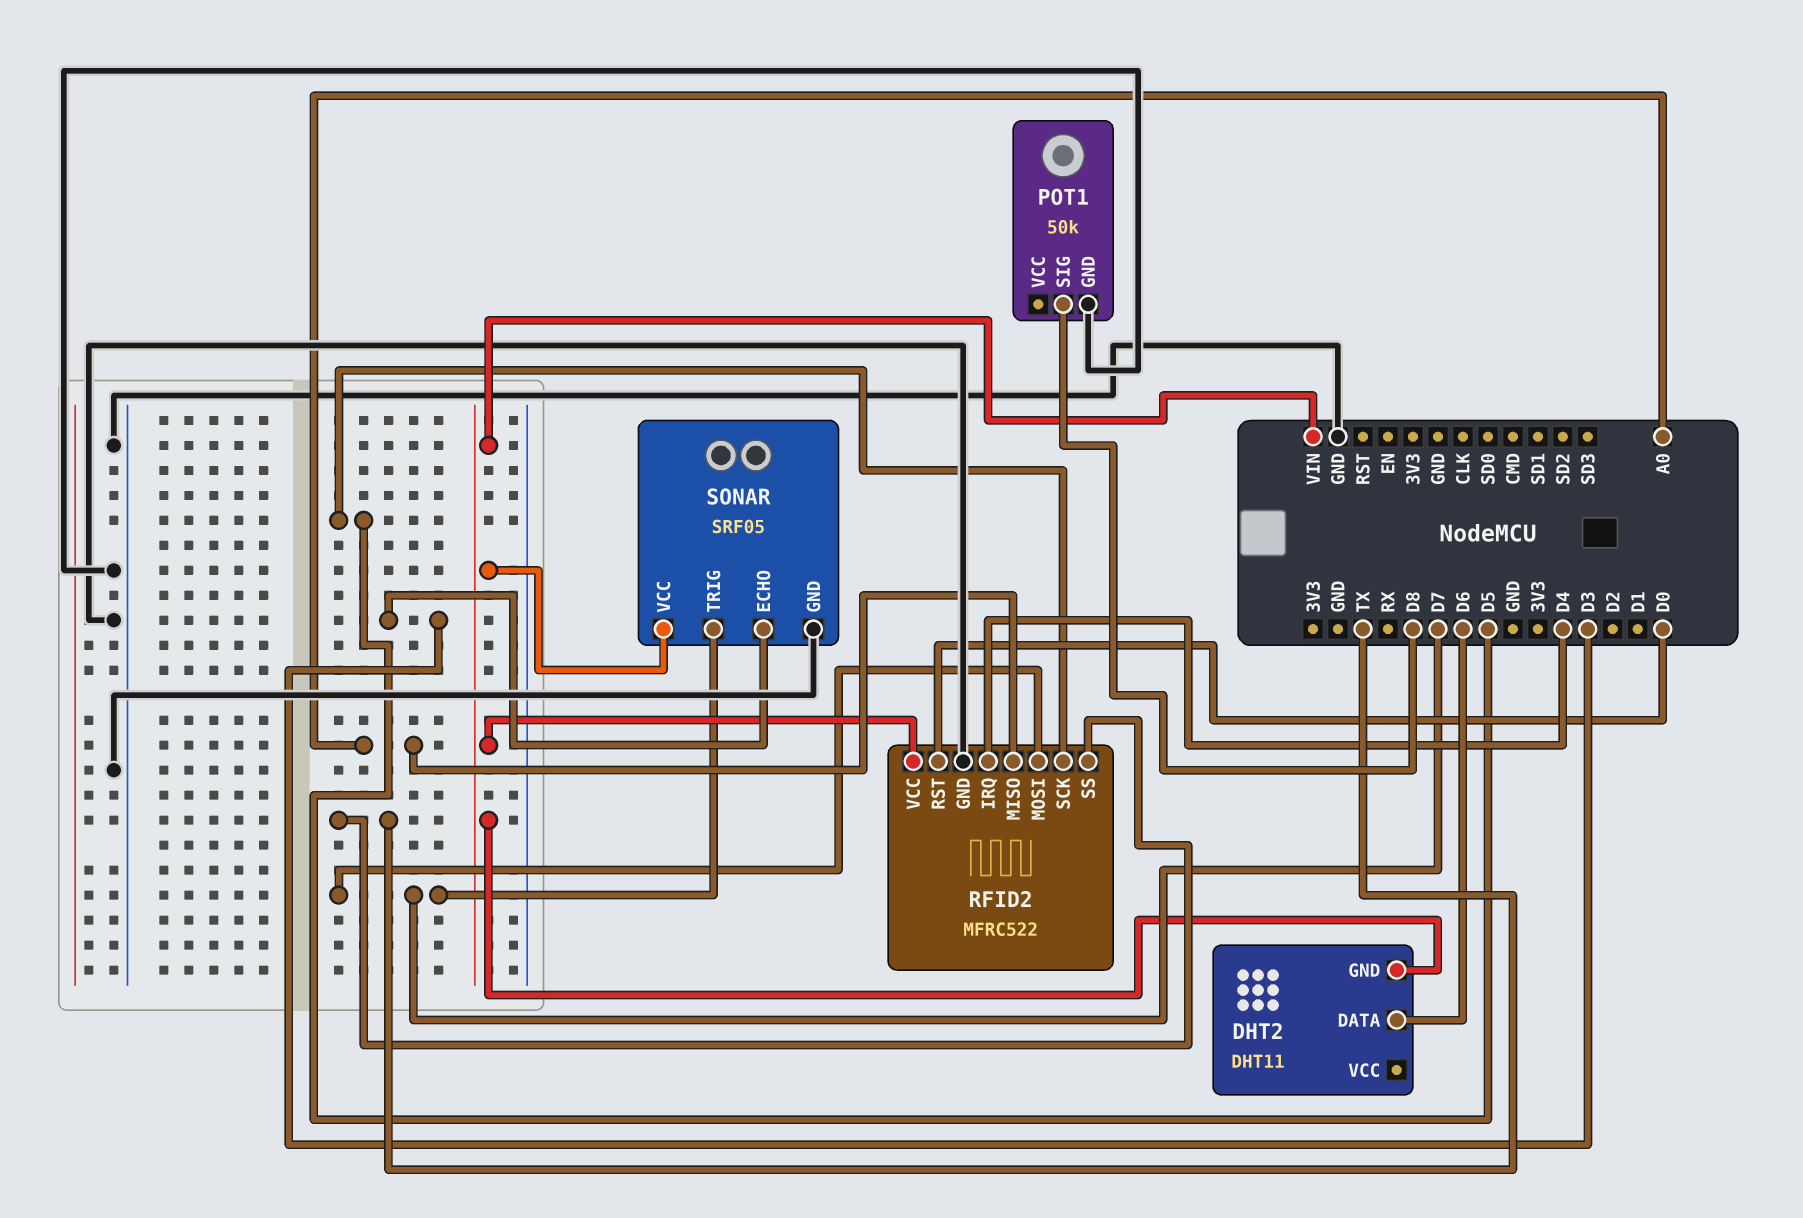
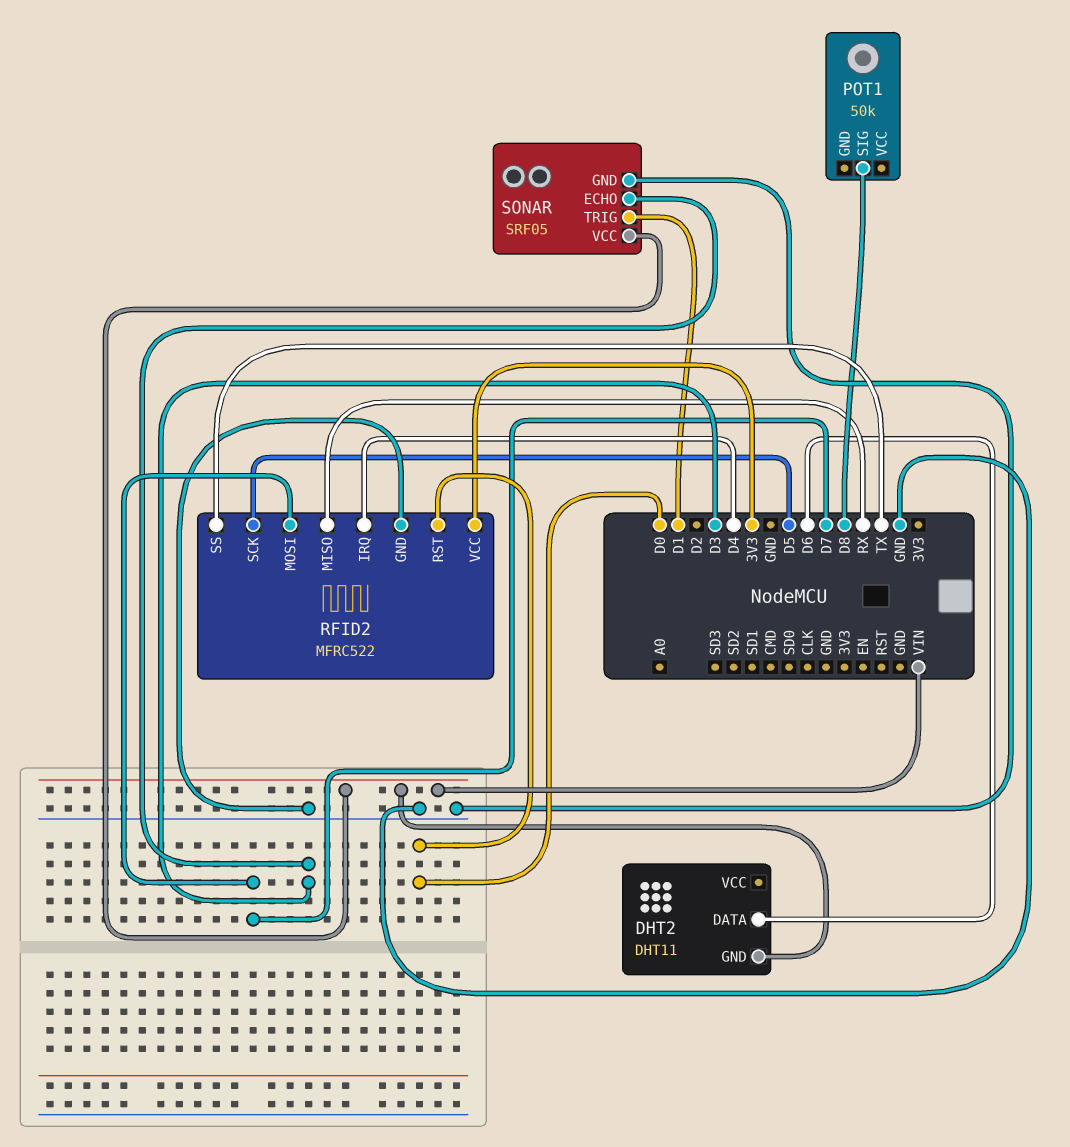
POT1 pin GND: GND -> none
RFID2 pin MISO: A0 -> RX
RFID2 pin VCC: VIN -> 3V3
SONAR pin TRIG: D7 -> D1

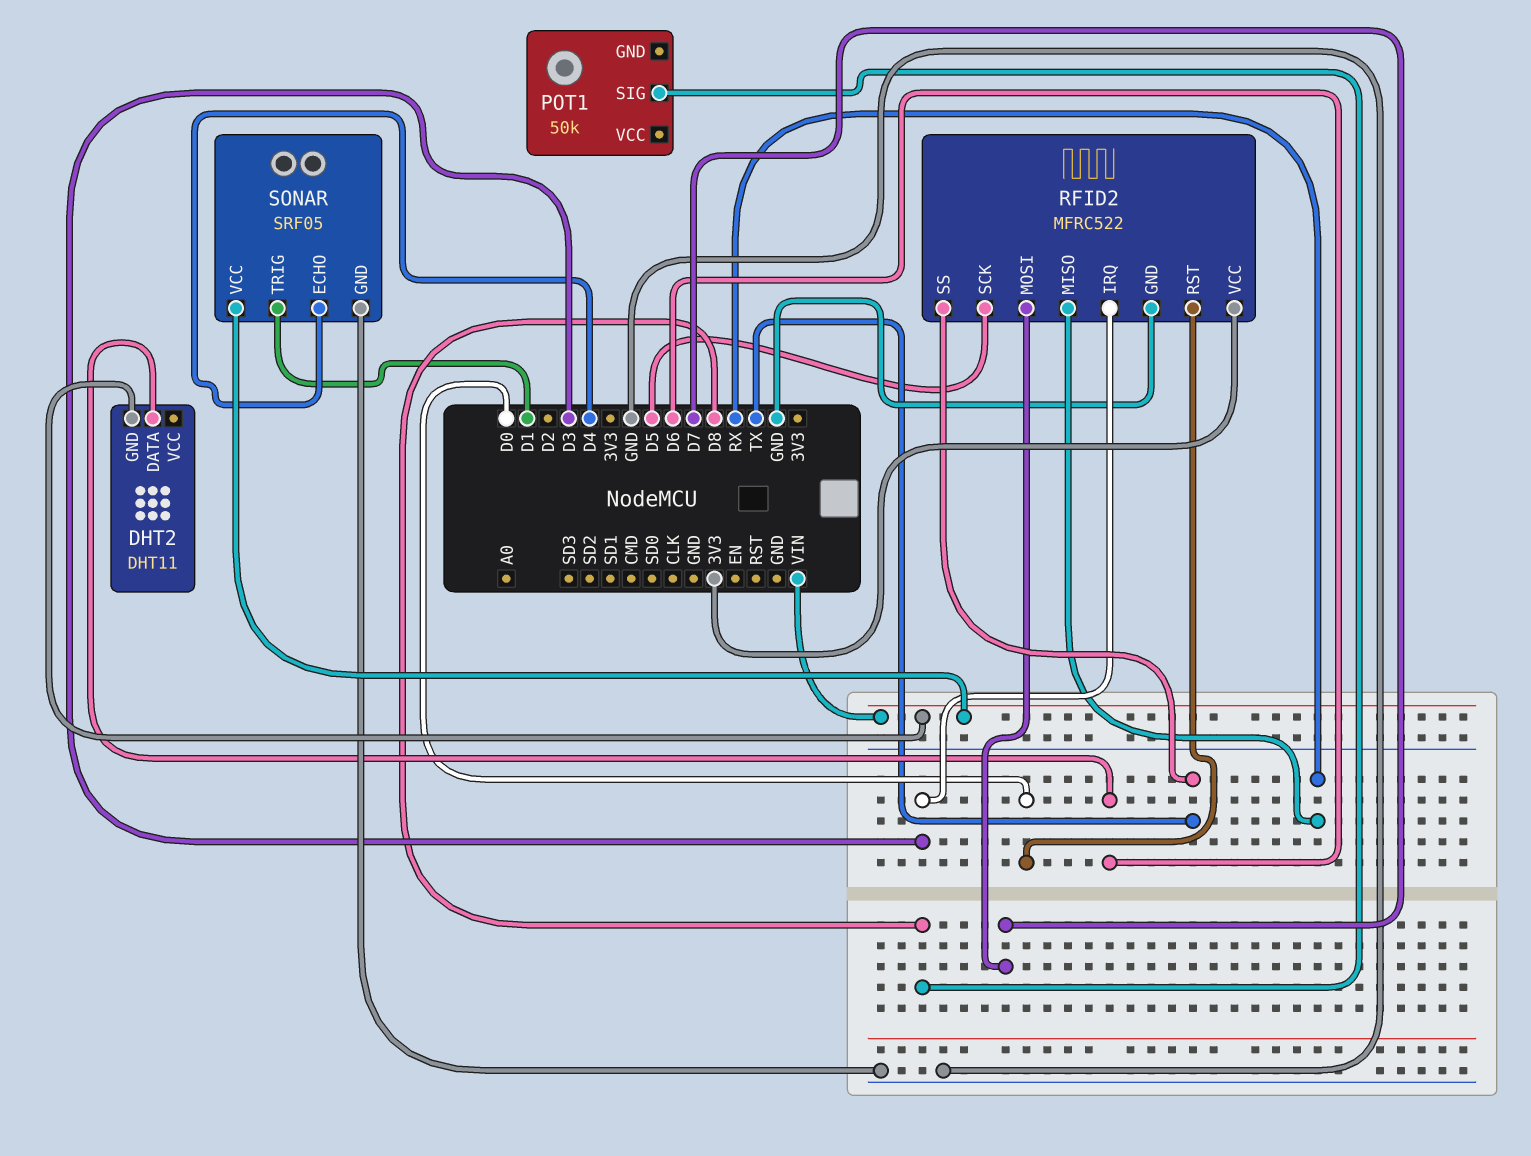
RFID2 pin IRQ: D4 -> D3
SONAR pin ECHO: D3 -> D4

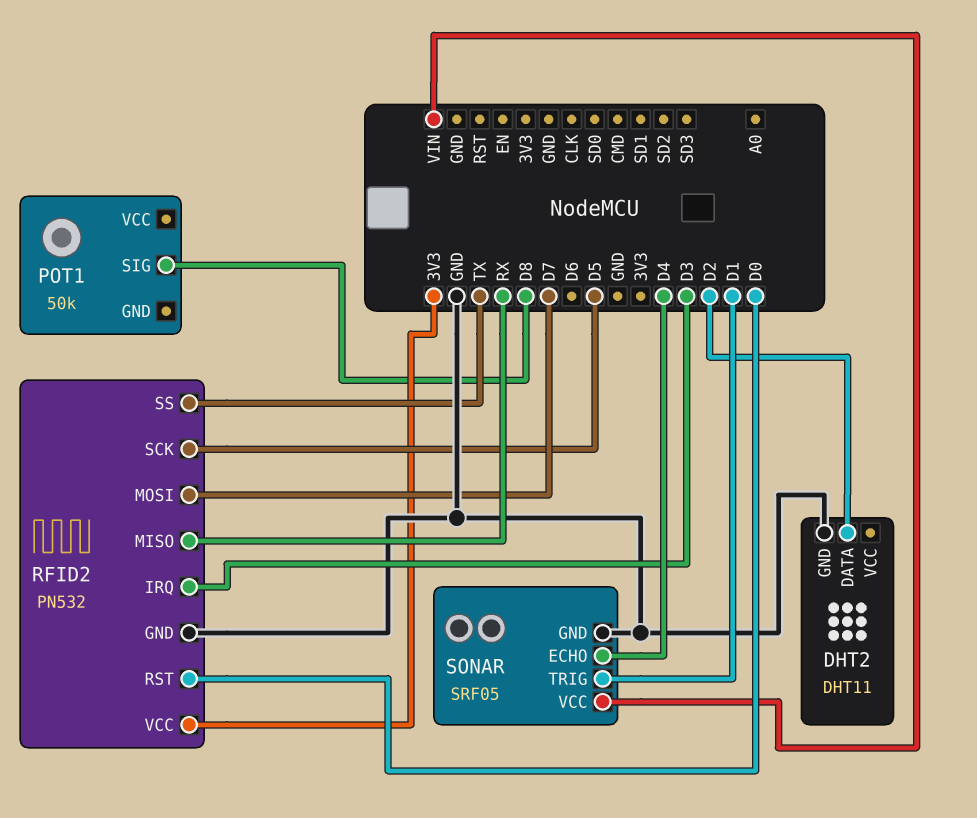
DHT2 pin DATA: D6 -> D2
DHT2 pin GND: VIN -> GND
RFID2: MFRC522 -> PN532

